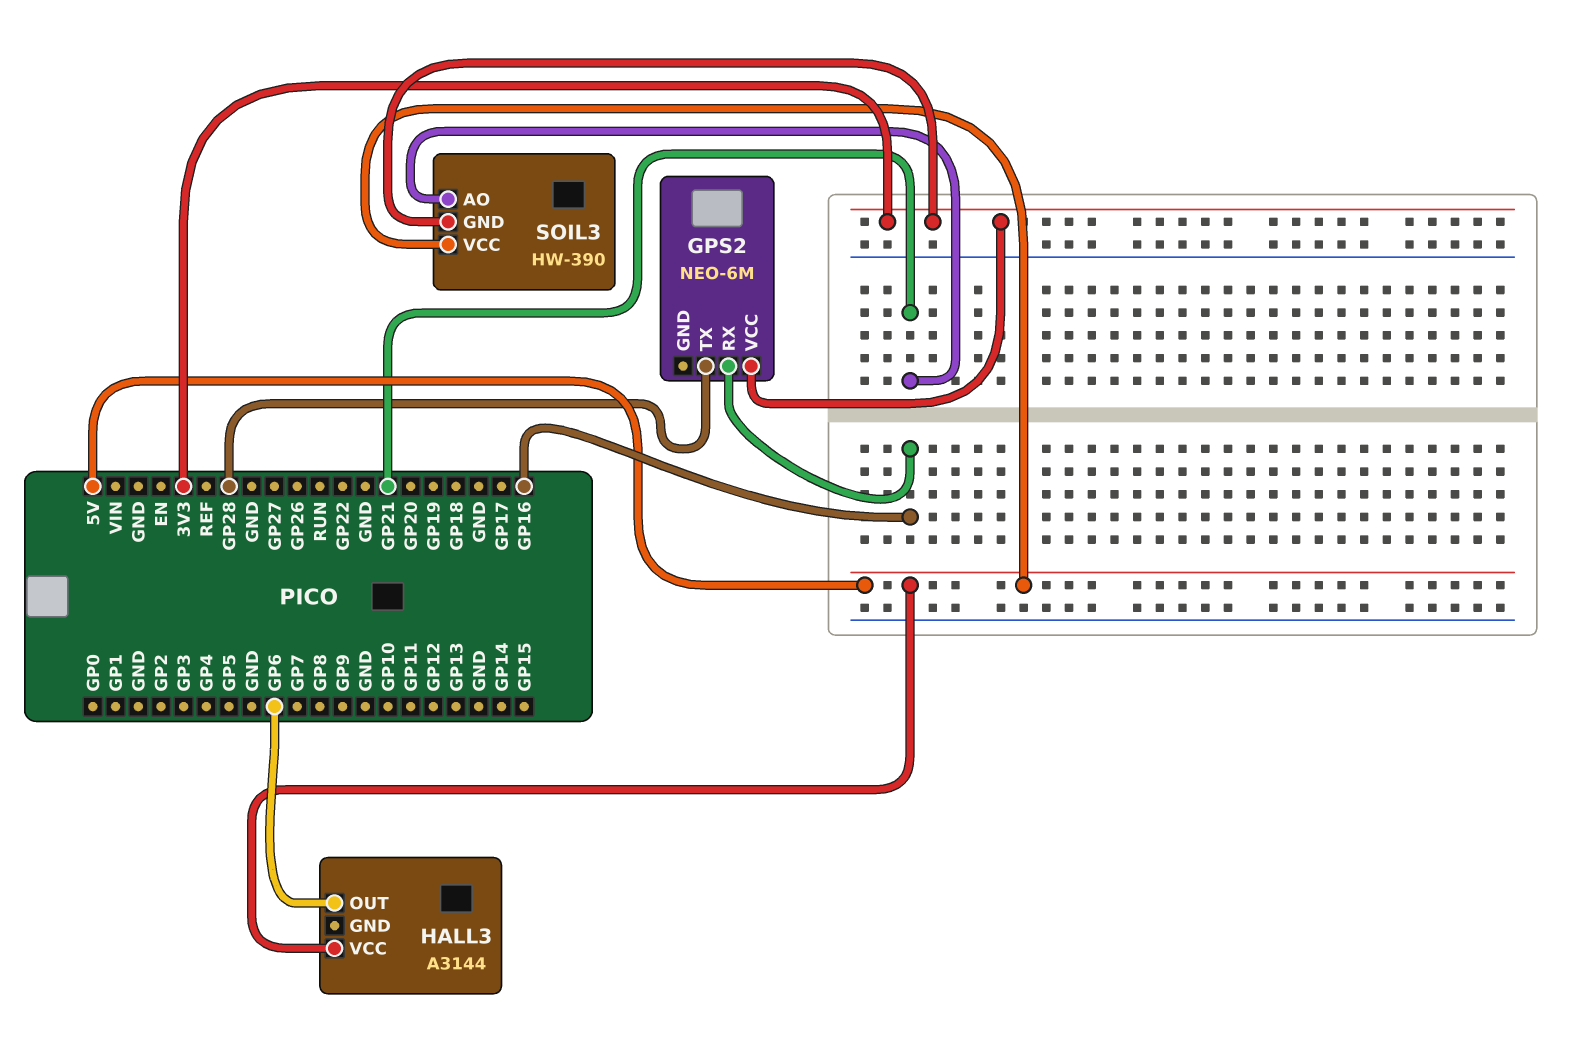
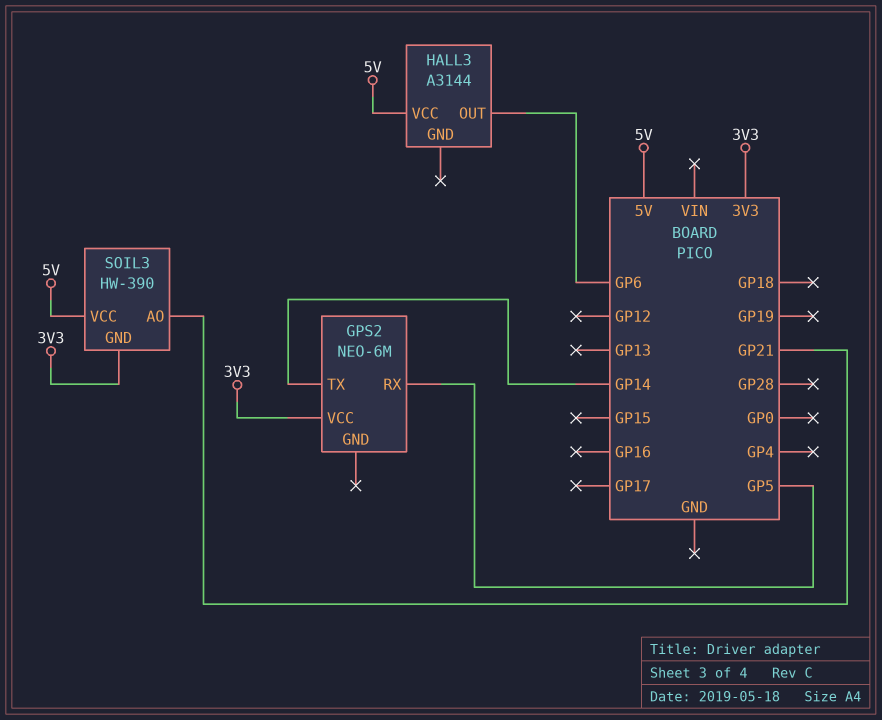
GPS2 pin RX: GP16 -> GP5
GPS2 pin TX: GP28 -> GP14

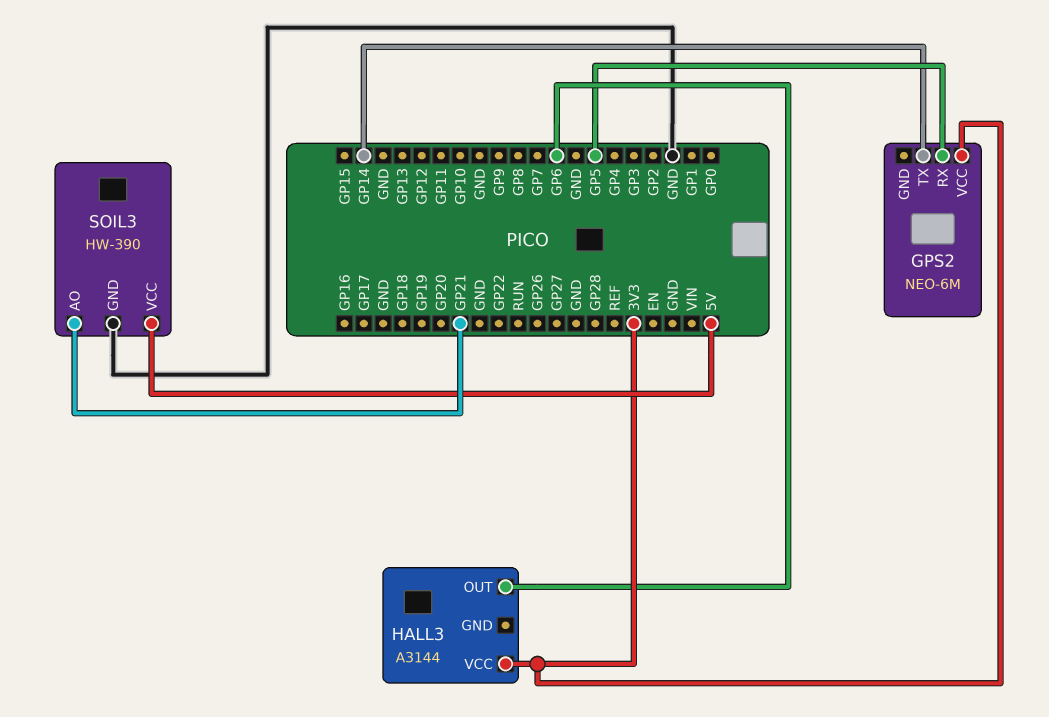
HALL3 pin VCC: 5V -> 3V3
SOIL3 pin GND: 3V3 -> GND

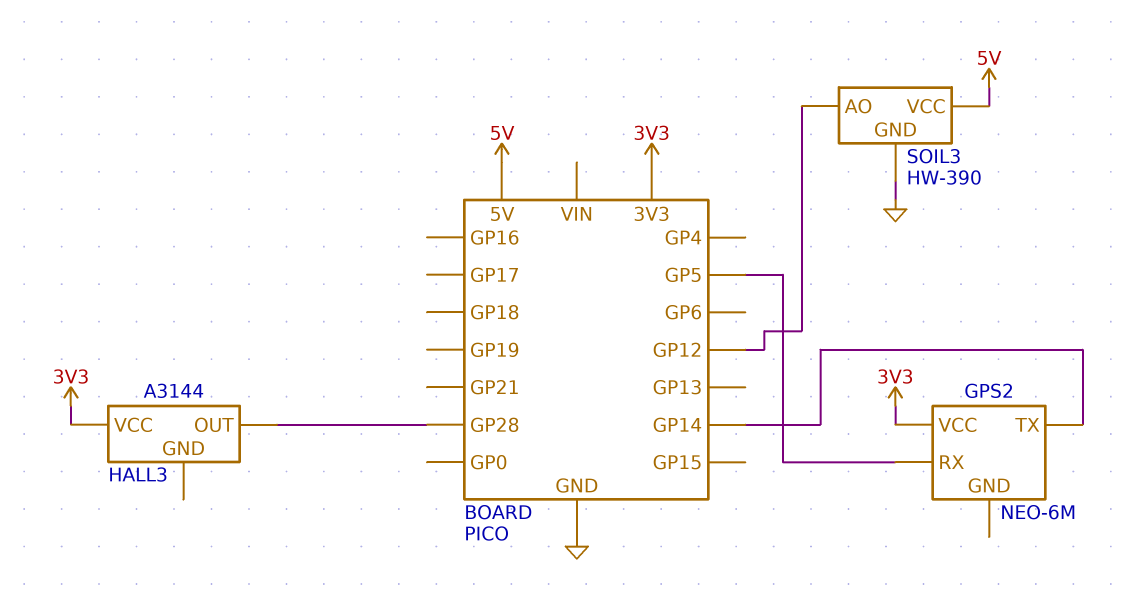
HALL3 pin OUT: GP6 -> GP28
SOIL3 pin AO: GP21 -> GP12

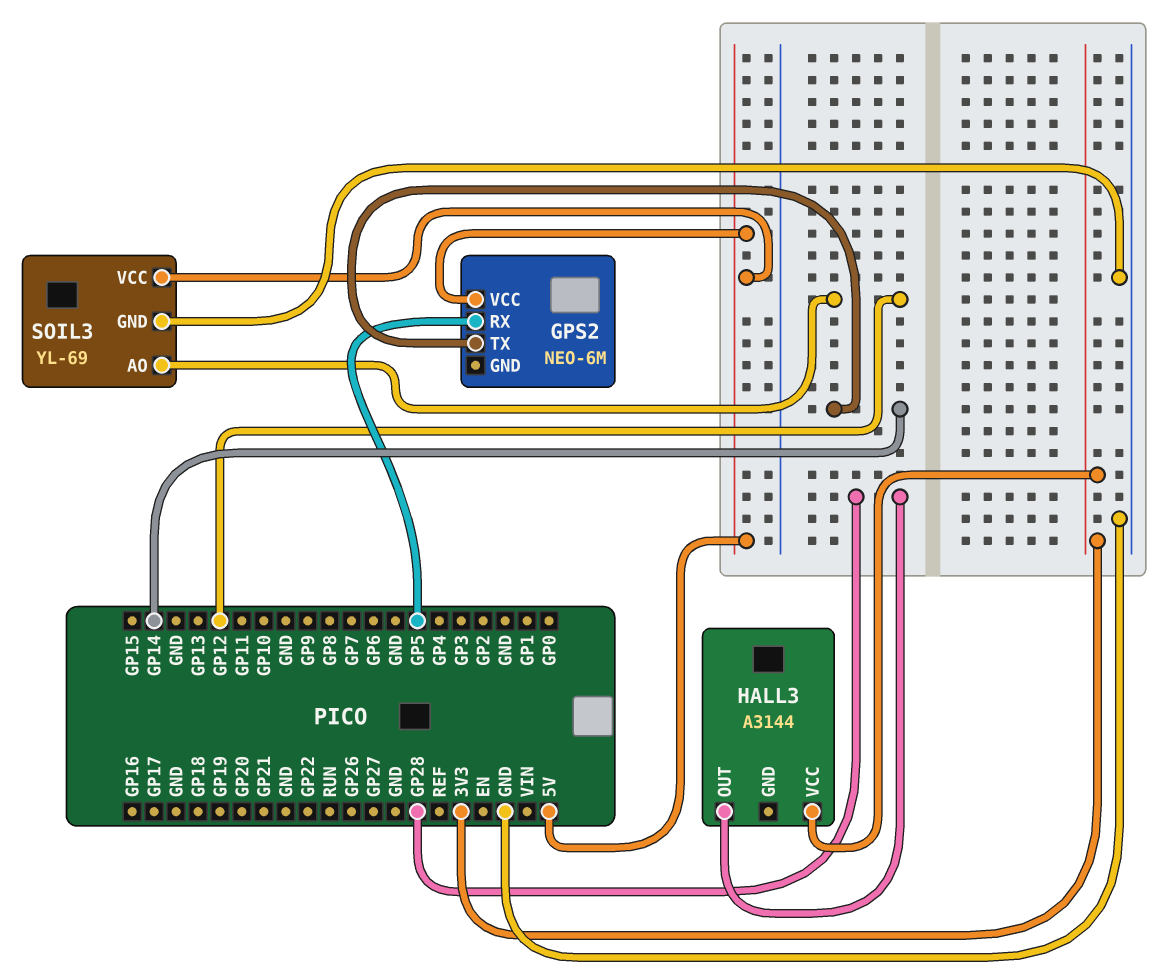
GPS2 pin VCC: 3V3 -> 5V
SOIL3: HW-390 -> YL-69

